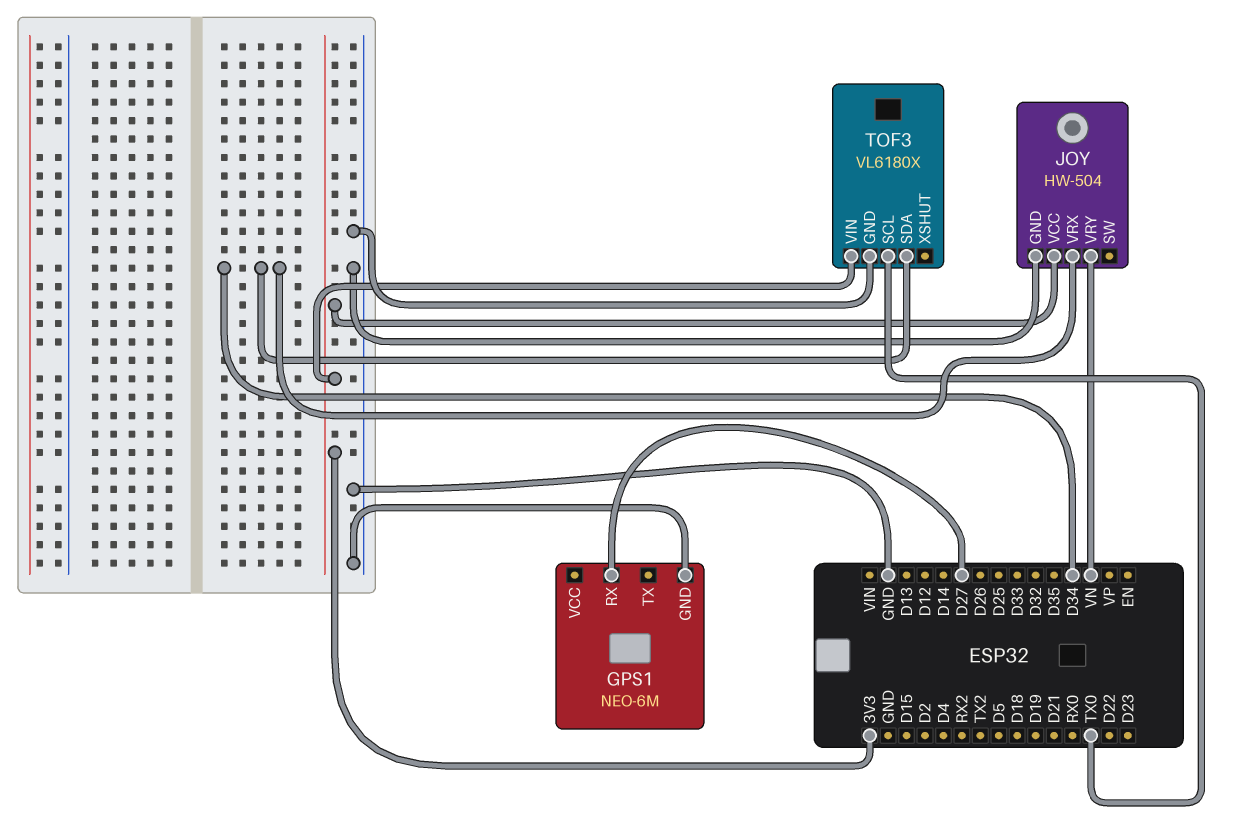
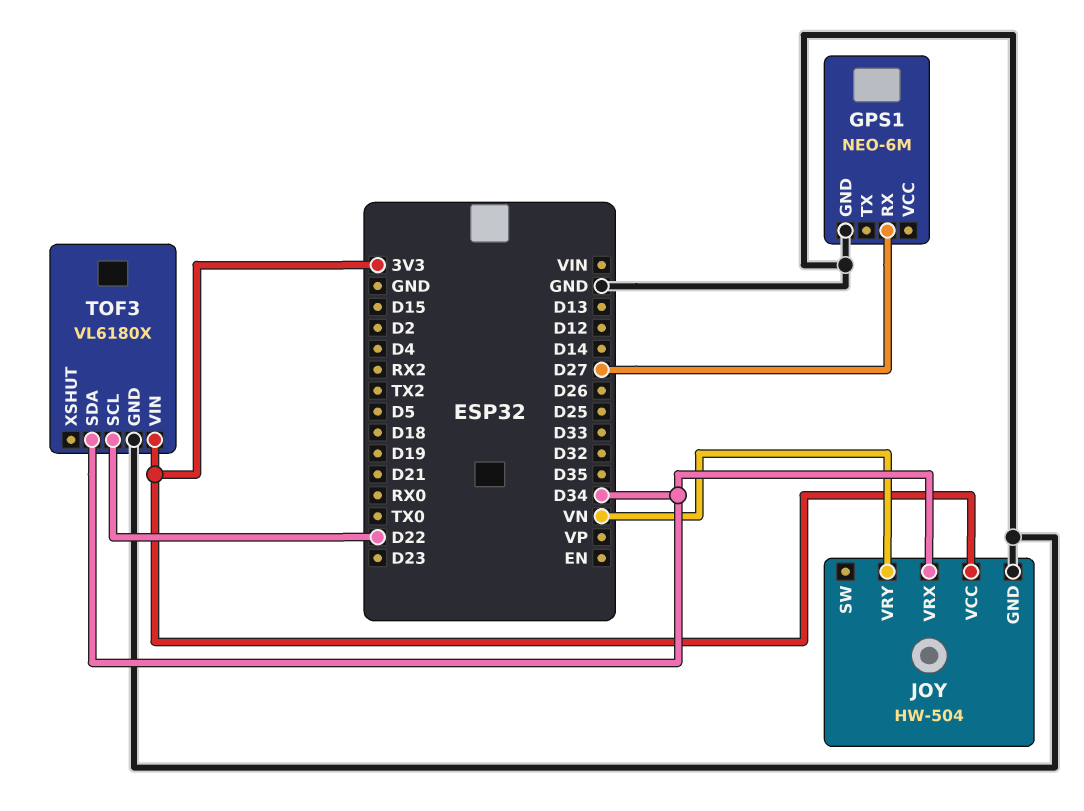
TOF3 pin SCL: TX0 -> D22

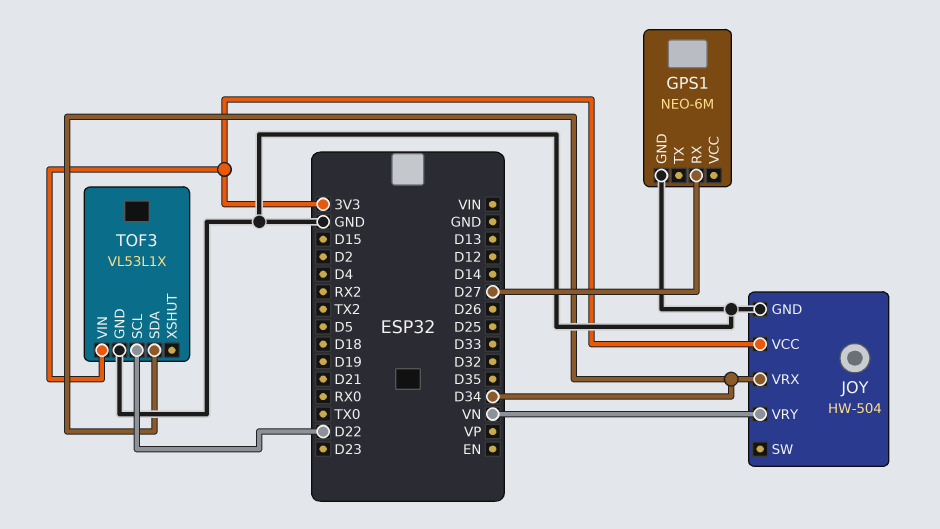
TOF3: VL6180X -> VL53L1X

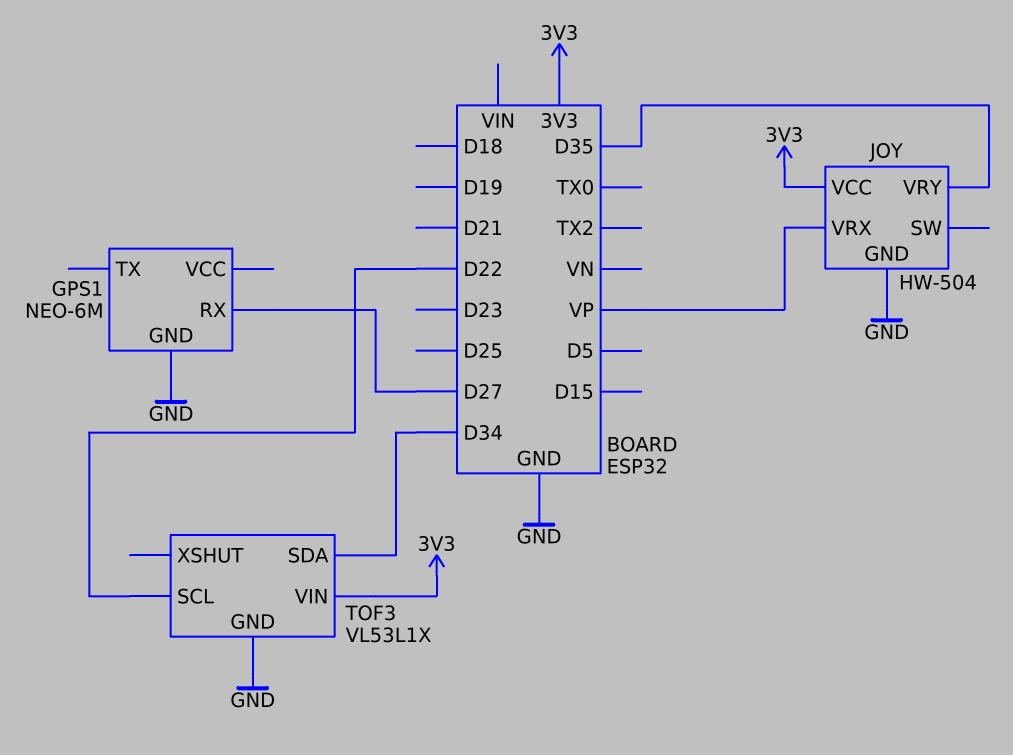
JOY pin VRX: D34 -> VP
JOY pin VRY: VN -> D35

